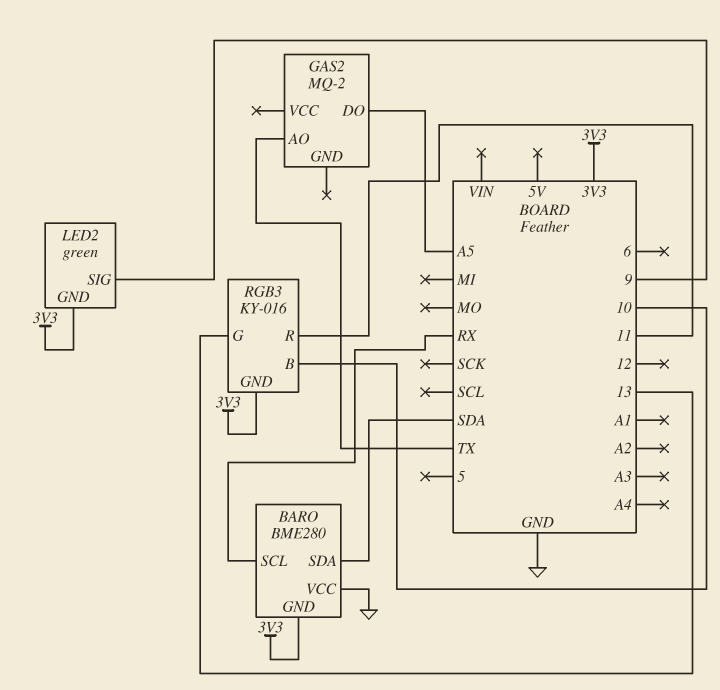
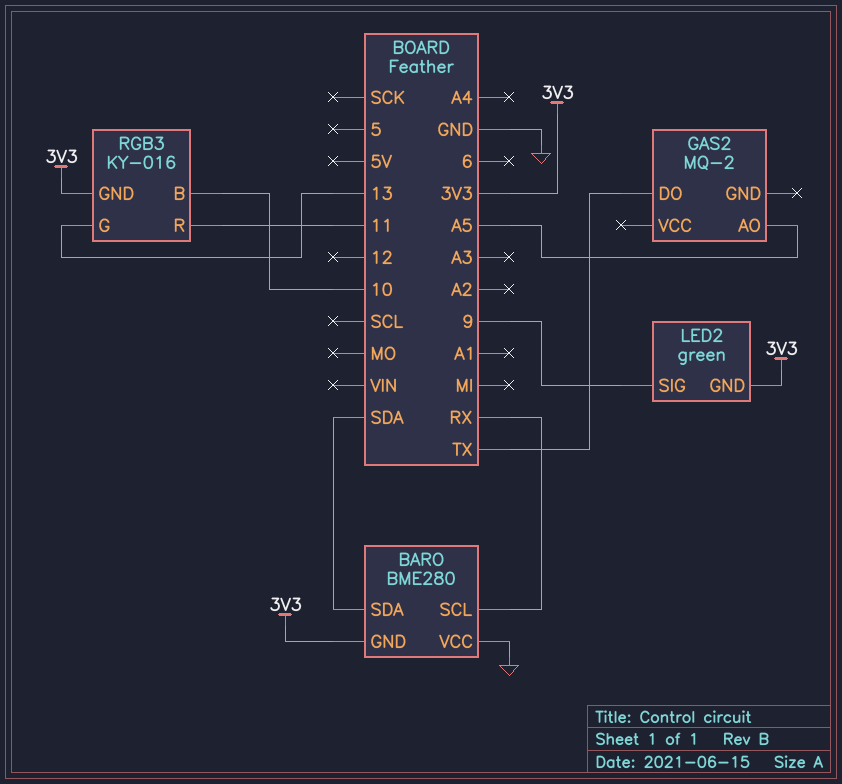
GAS2 pin AO: TX -> A5
GAS2 pin DO: A5 -> TX

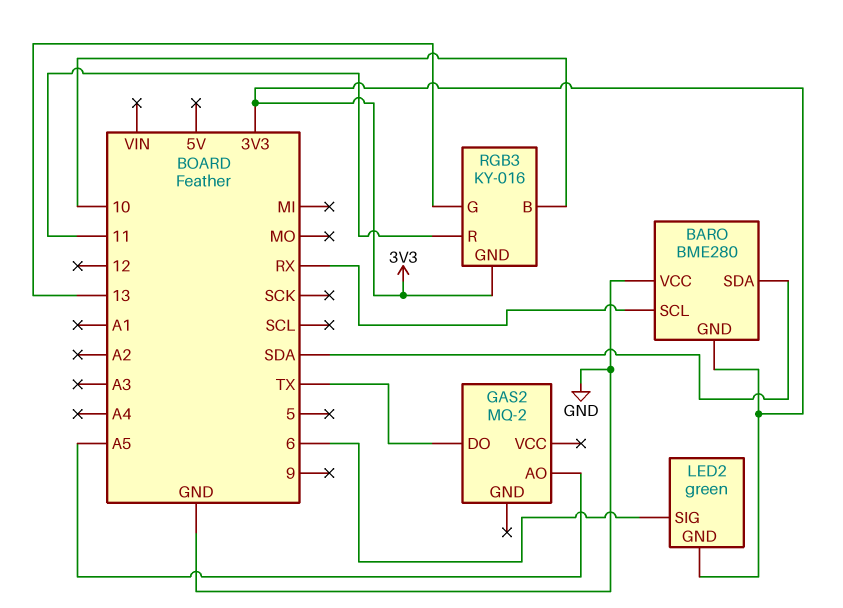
LED2 pin SIG: 9 -> 6

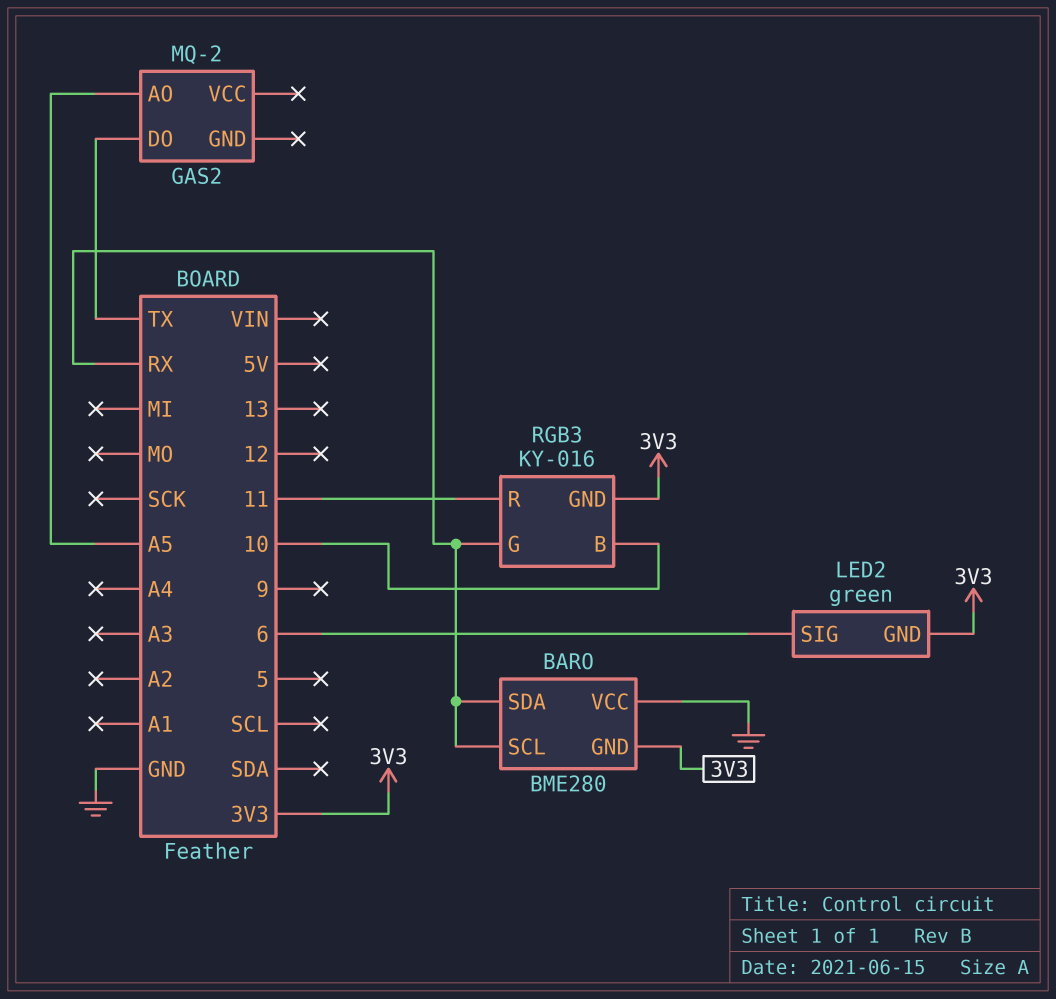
BARO pin SDA: SDA -> RX
RGB3 pin G: 13 -> RX

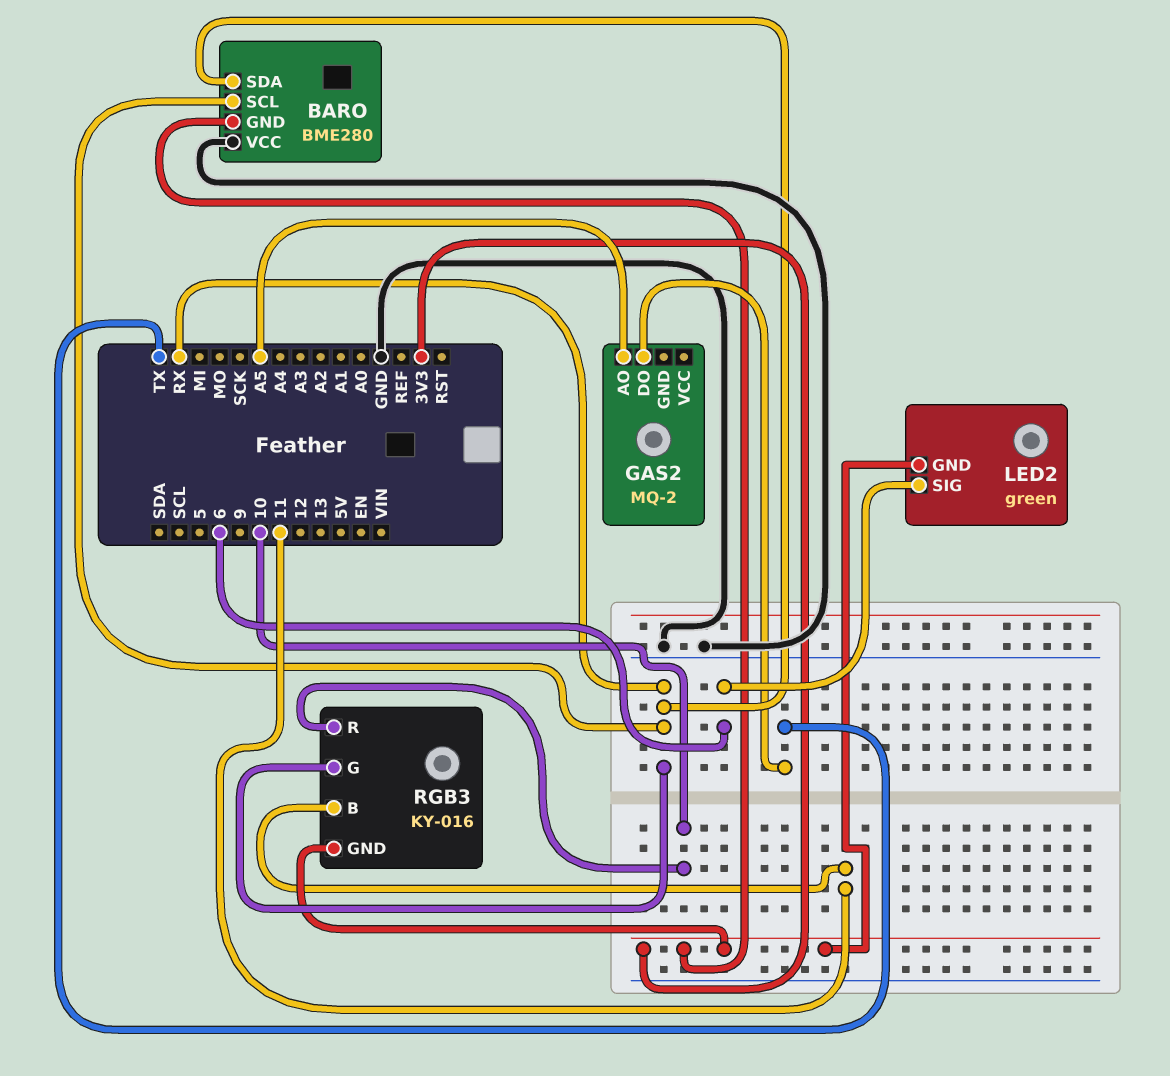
RGB3 pin B: 10 -> 11
RGB3 pin R: 11 -> 10

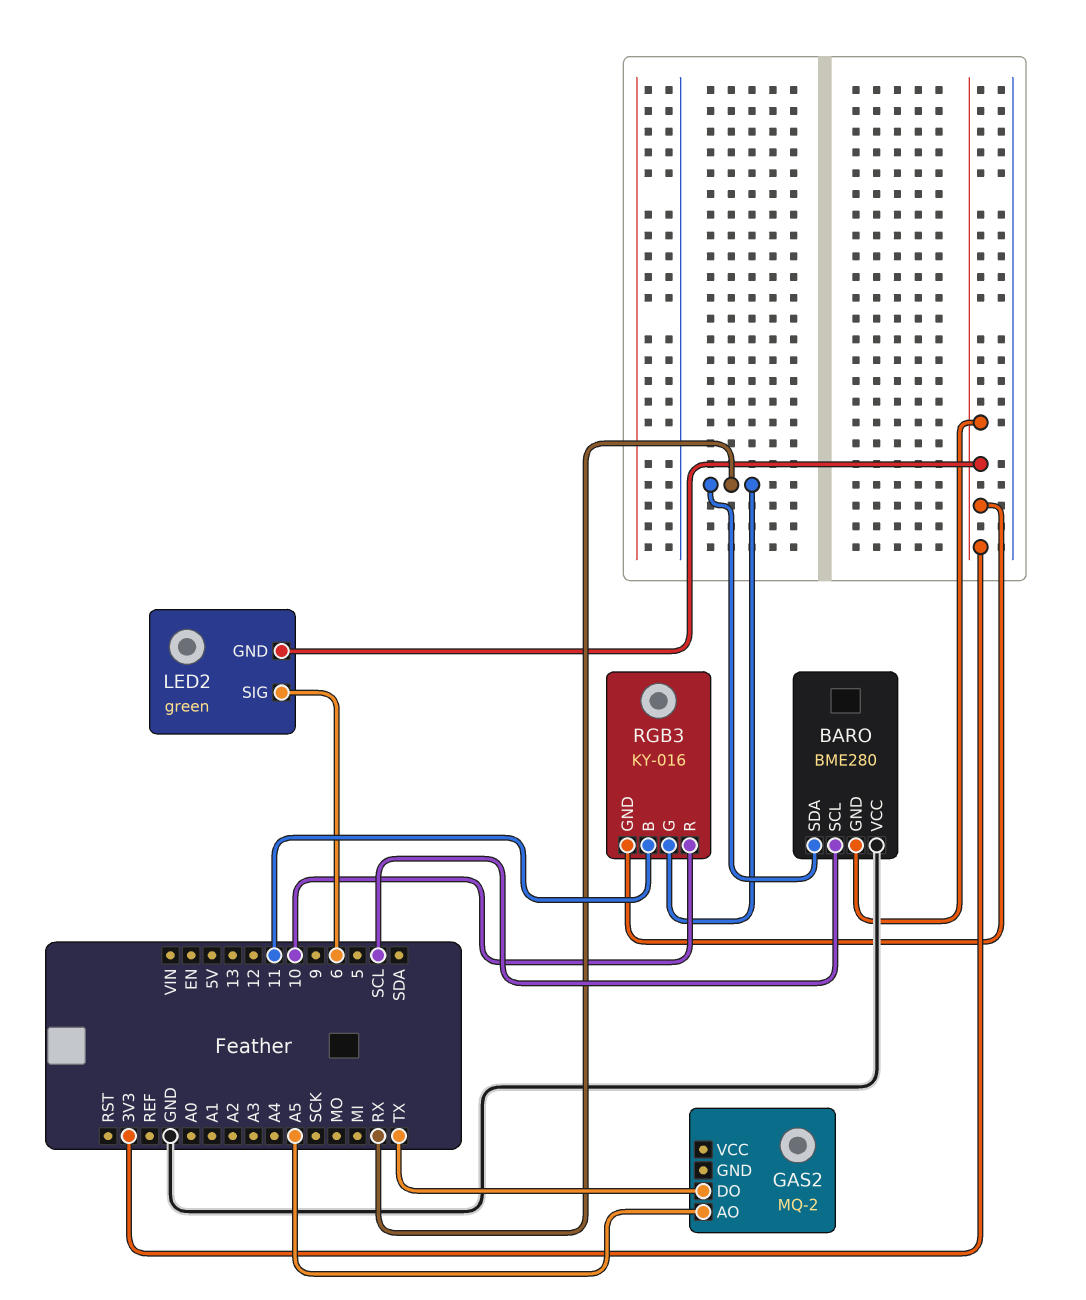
BARO pin SCL: RX -> SCL

